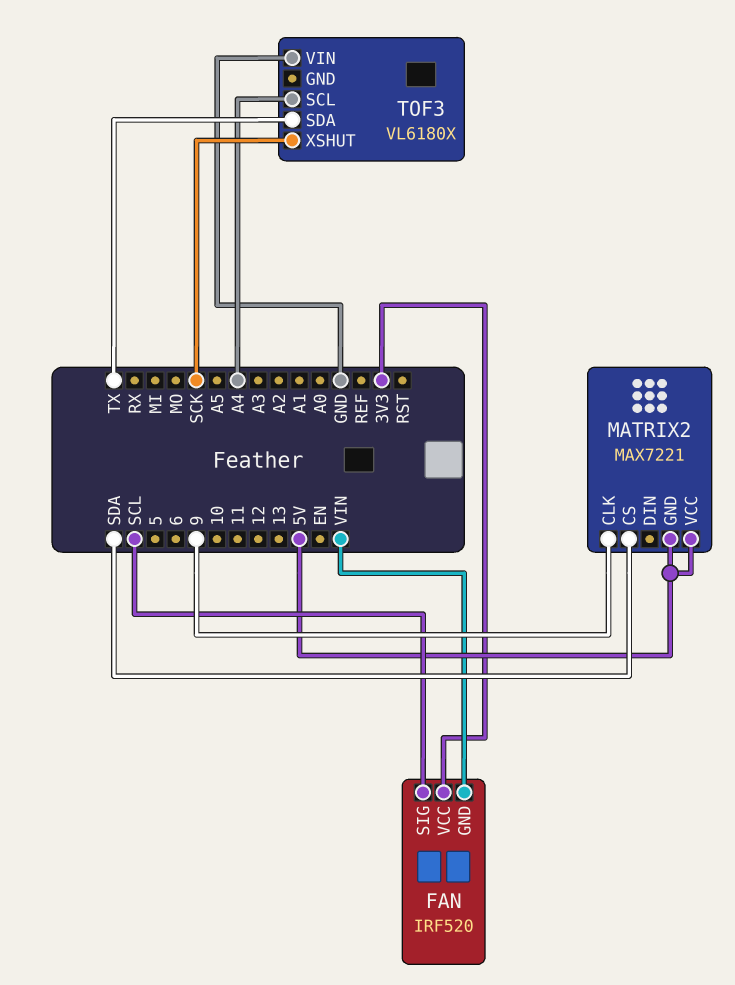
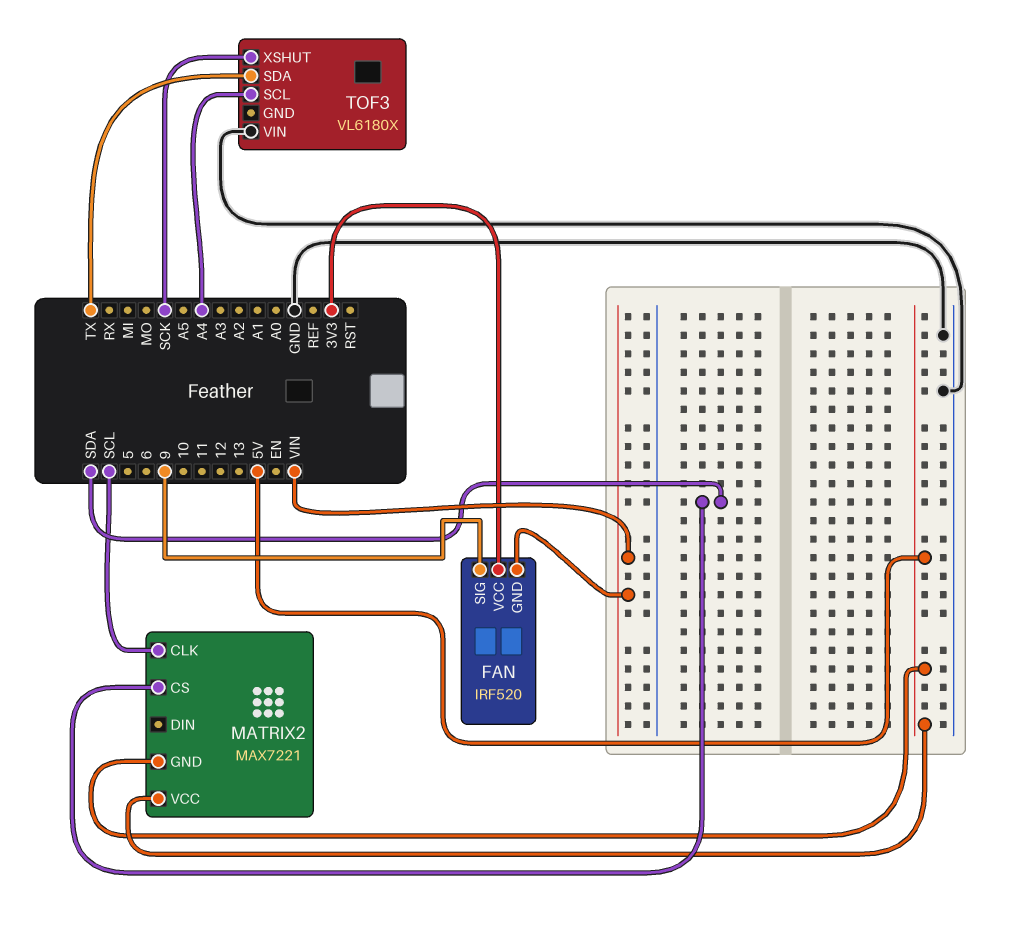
FAN pin SIG: SCL -> 9
MATRIX2 pin CLK: 9 -> SCL

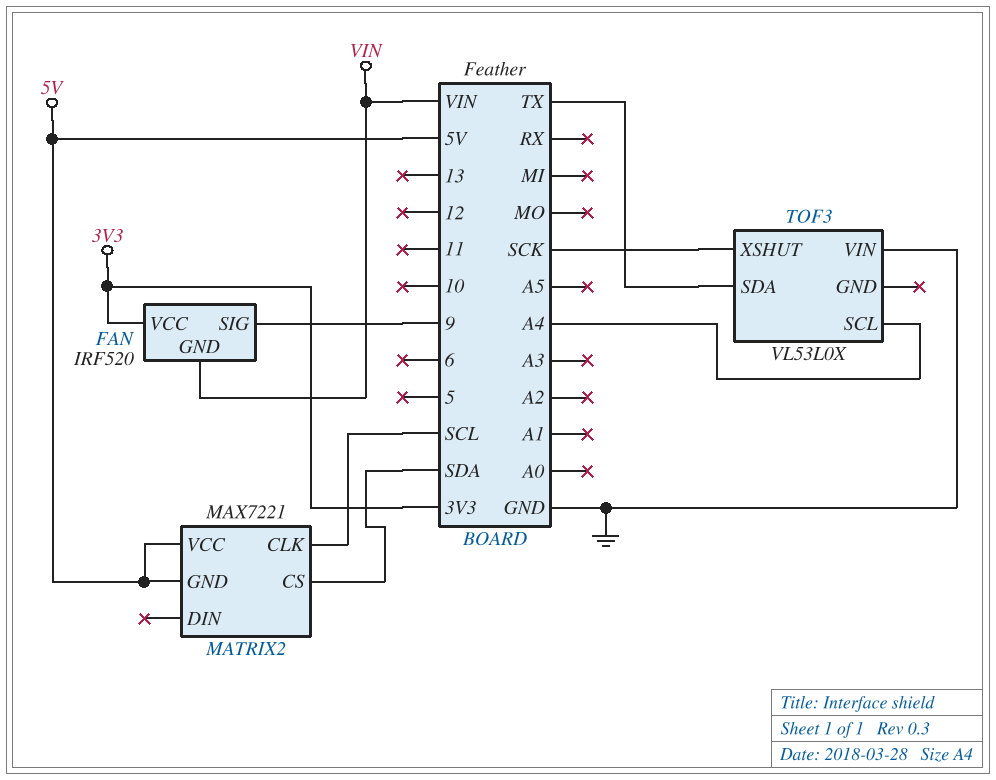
TOF3: VL6180X -> VL53L0X

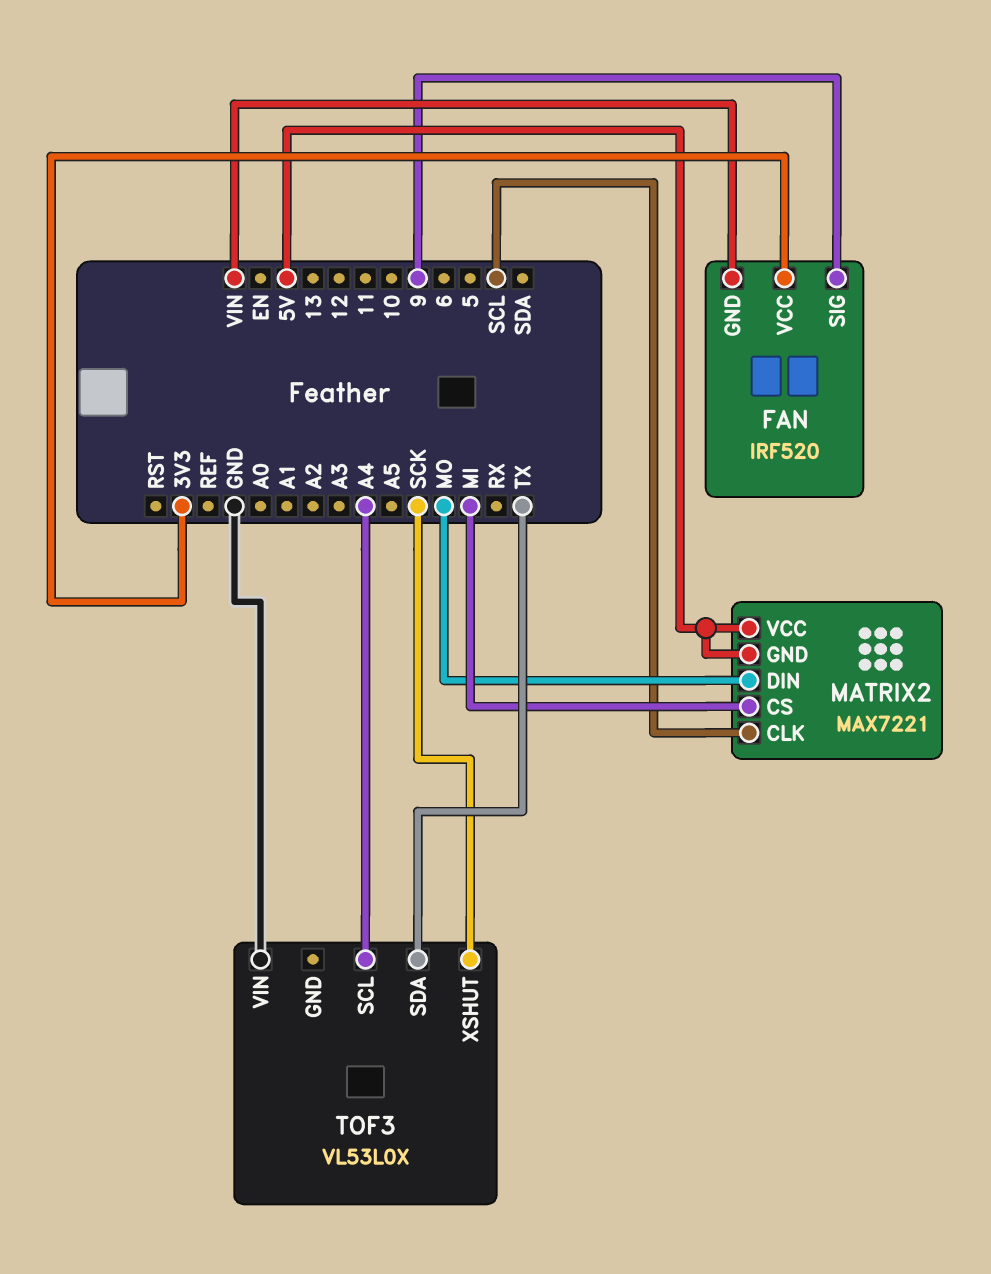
MATRIX2 pin CS: SDA -> MI
MATRIX2 pin DIN: none -> MO

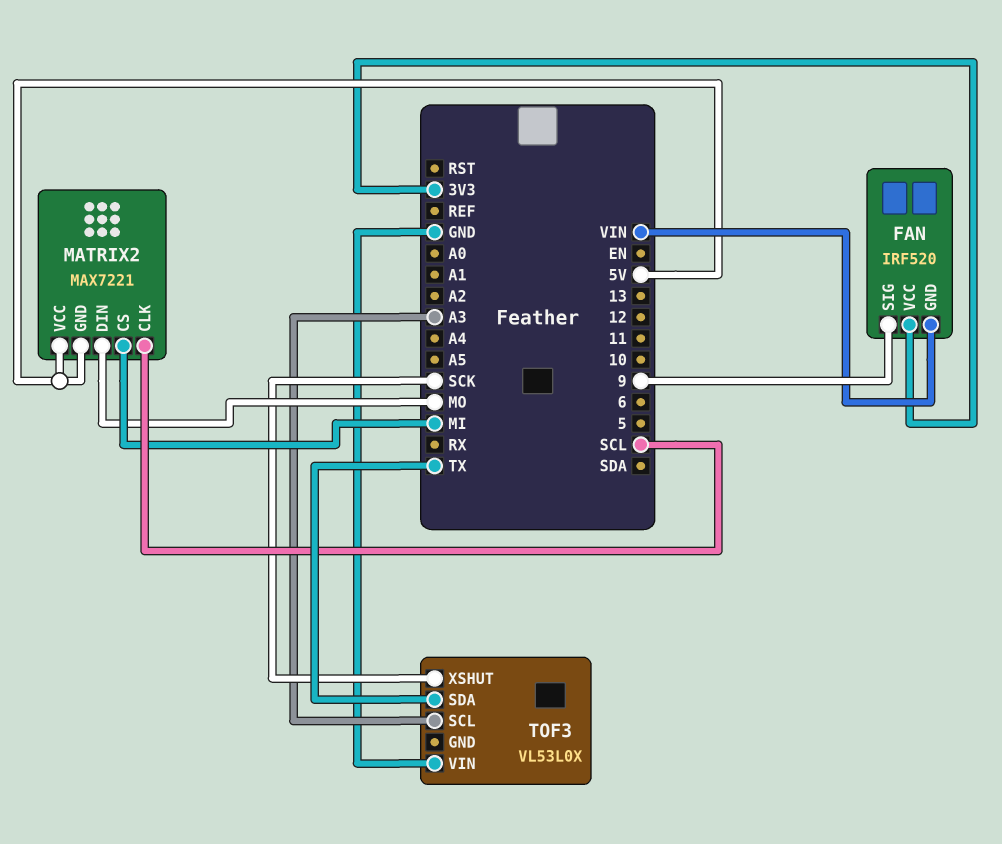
TOF3 pin SCL: A4 -> A3

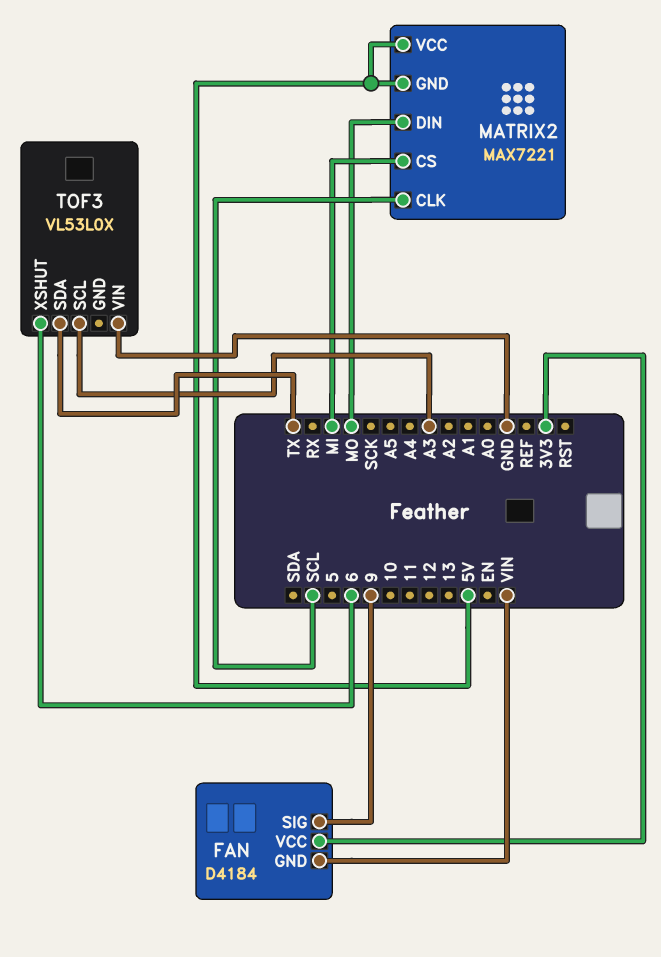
FAN: IRF520 -> D4184
TOF3 pin XSHUT: SCK -> 6

